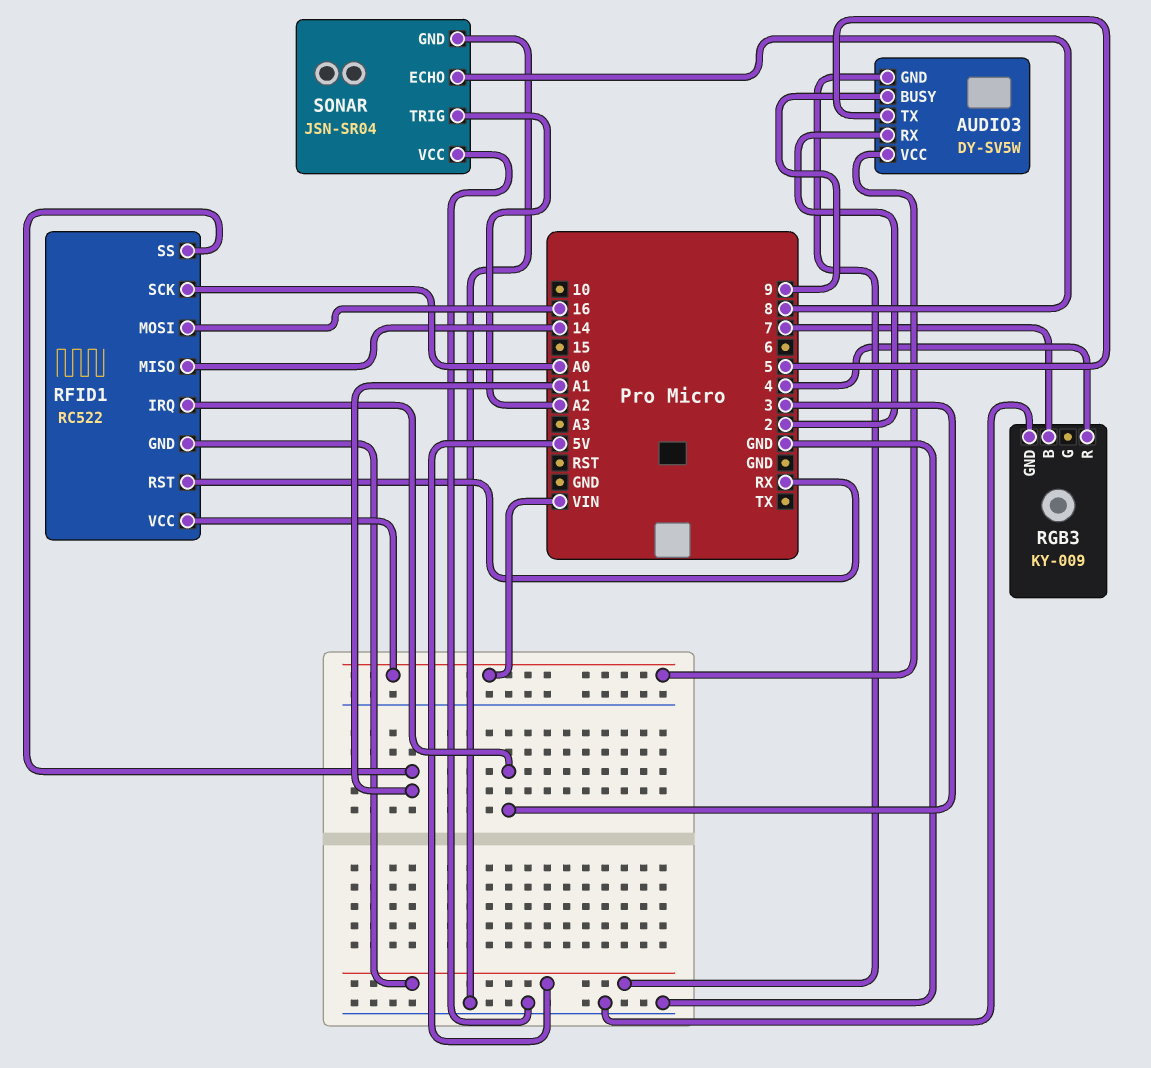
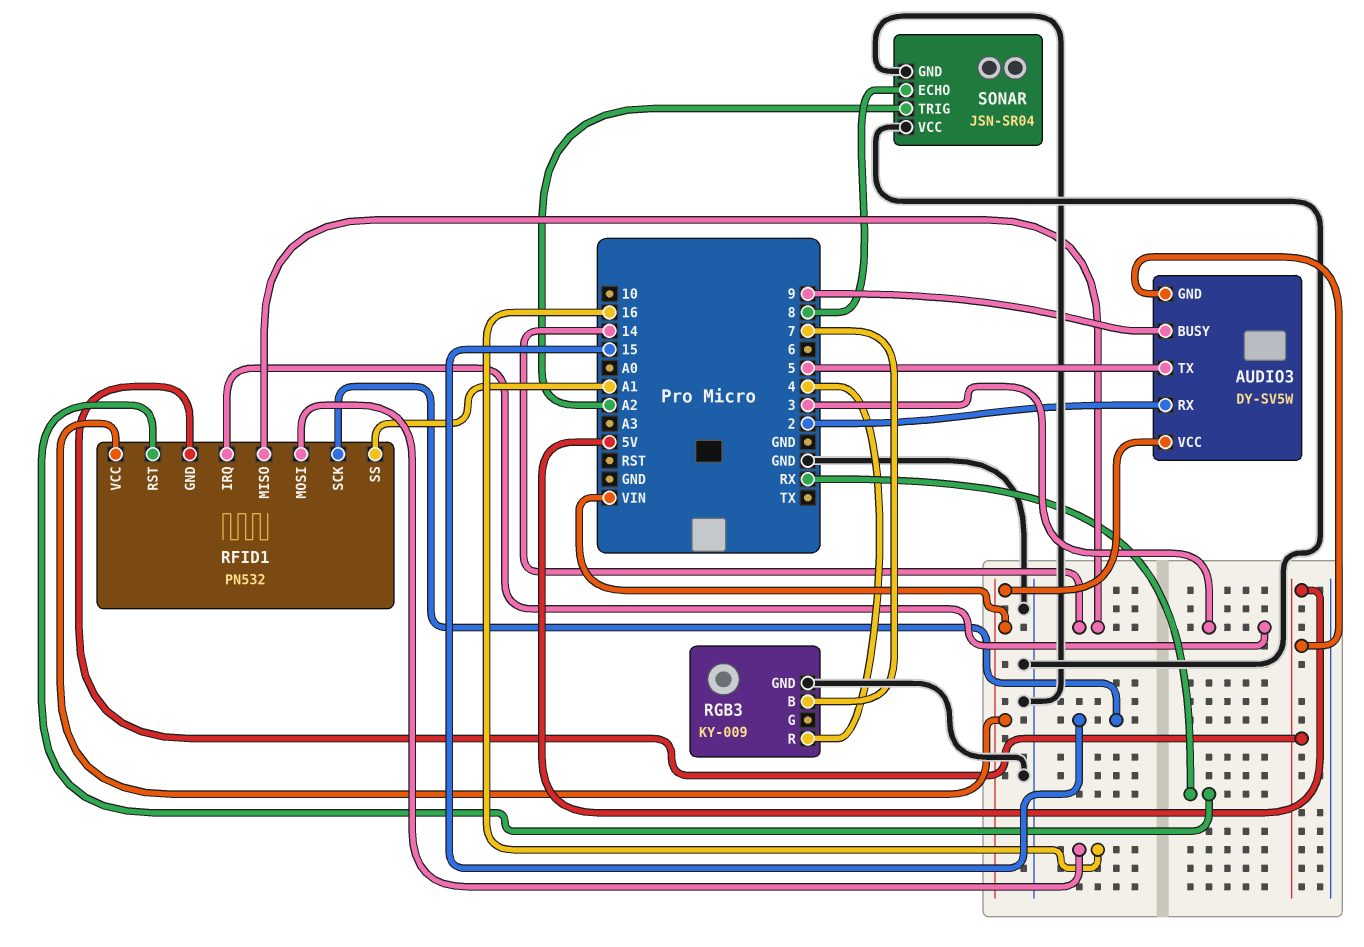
RFID1: RC522 -> PN532
RFID1 pin SCK: A0 -> 15

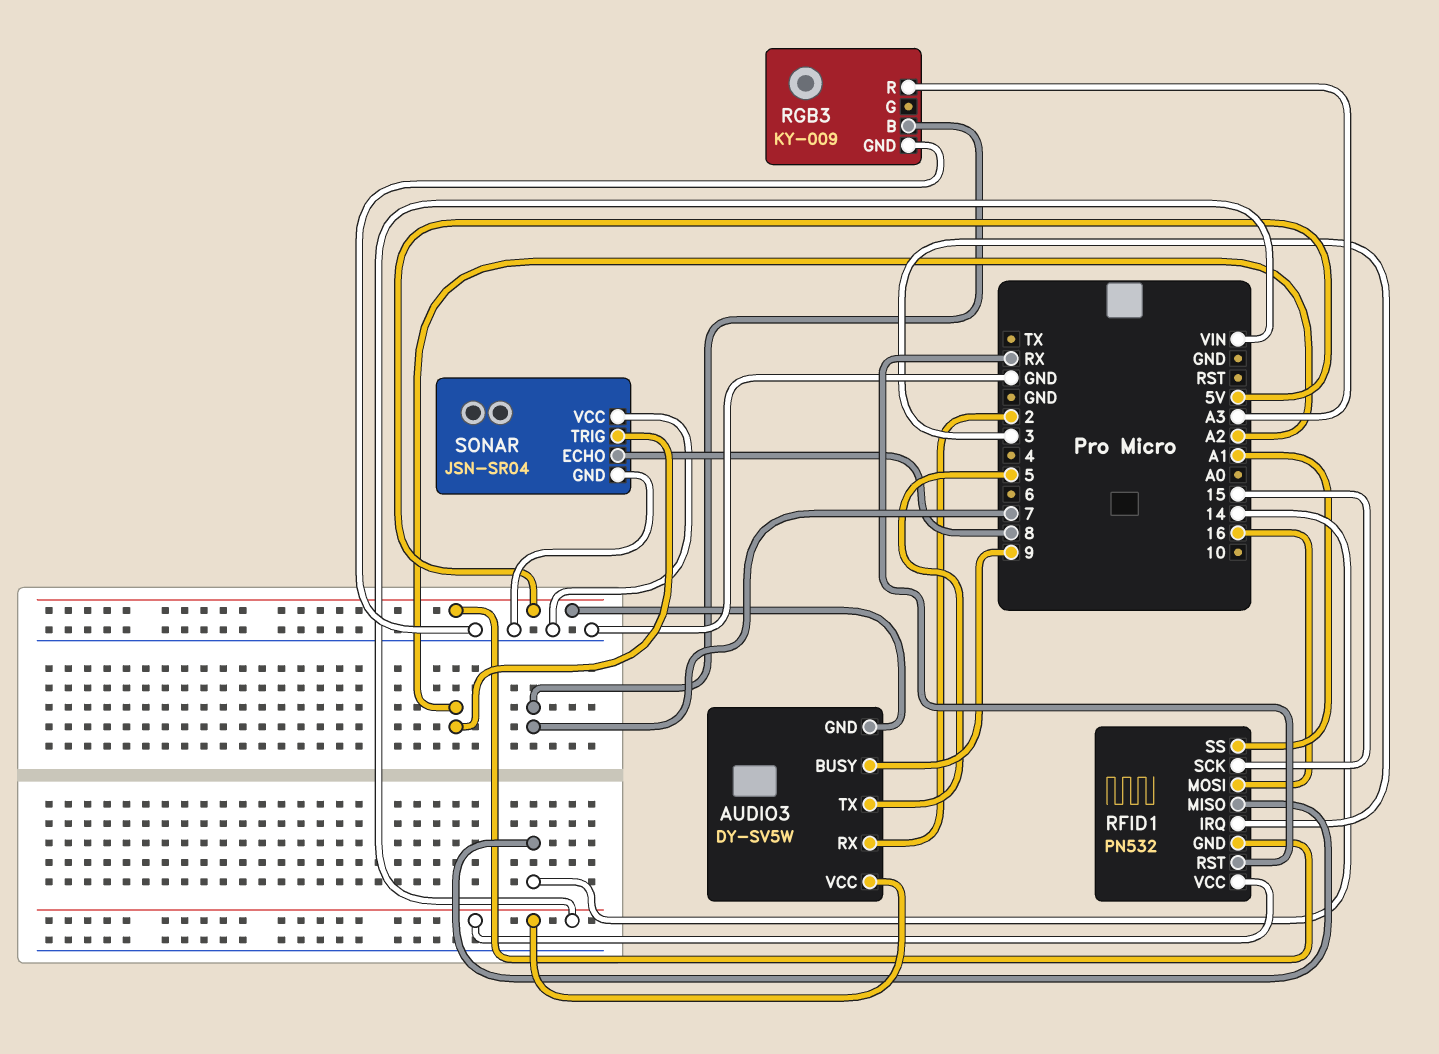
RGB3 pin R: 4 -> A3

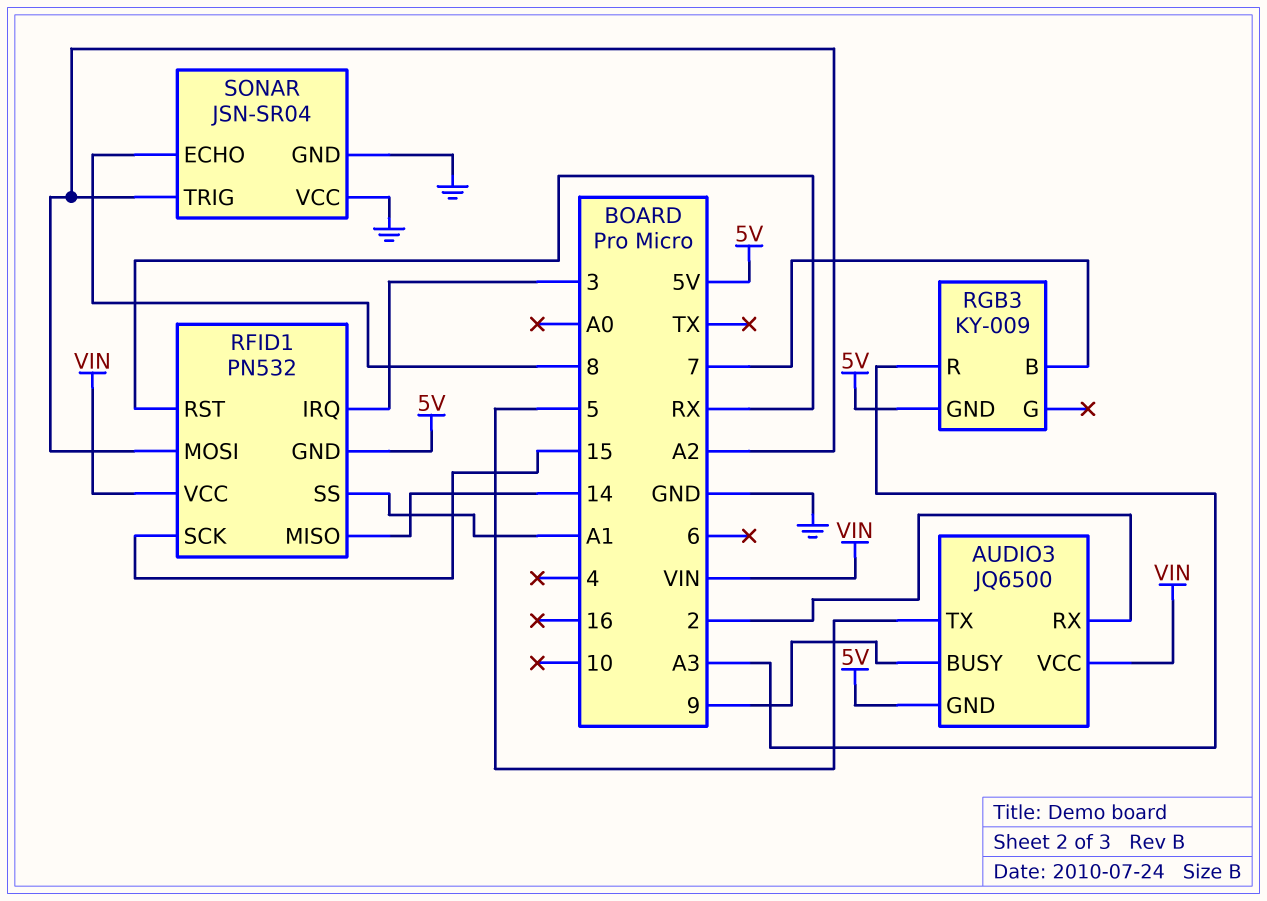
AUDIO3: DY-SV5W -> JQ6500
RFID1 pin MOSI: 16 -> A2
RGB3 pin GND: GND -> 5V

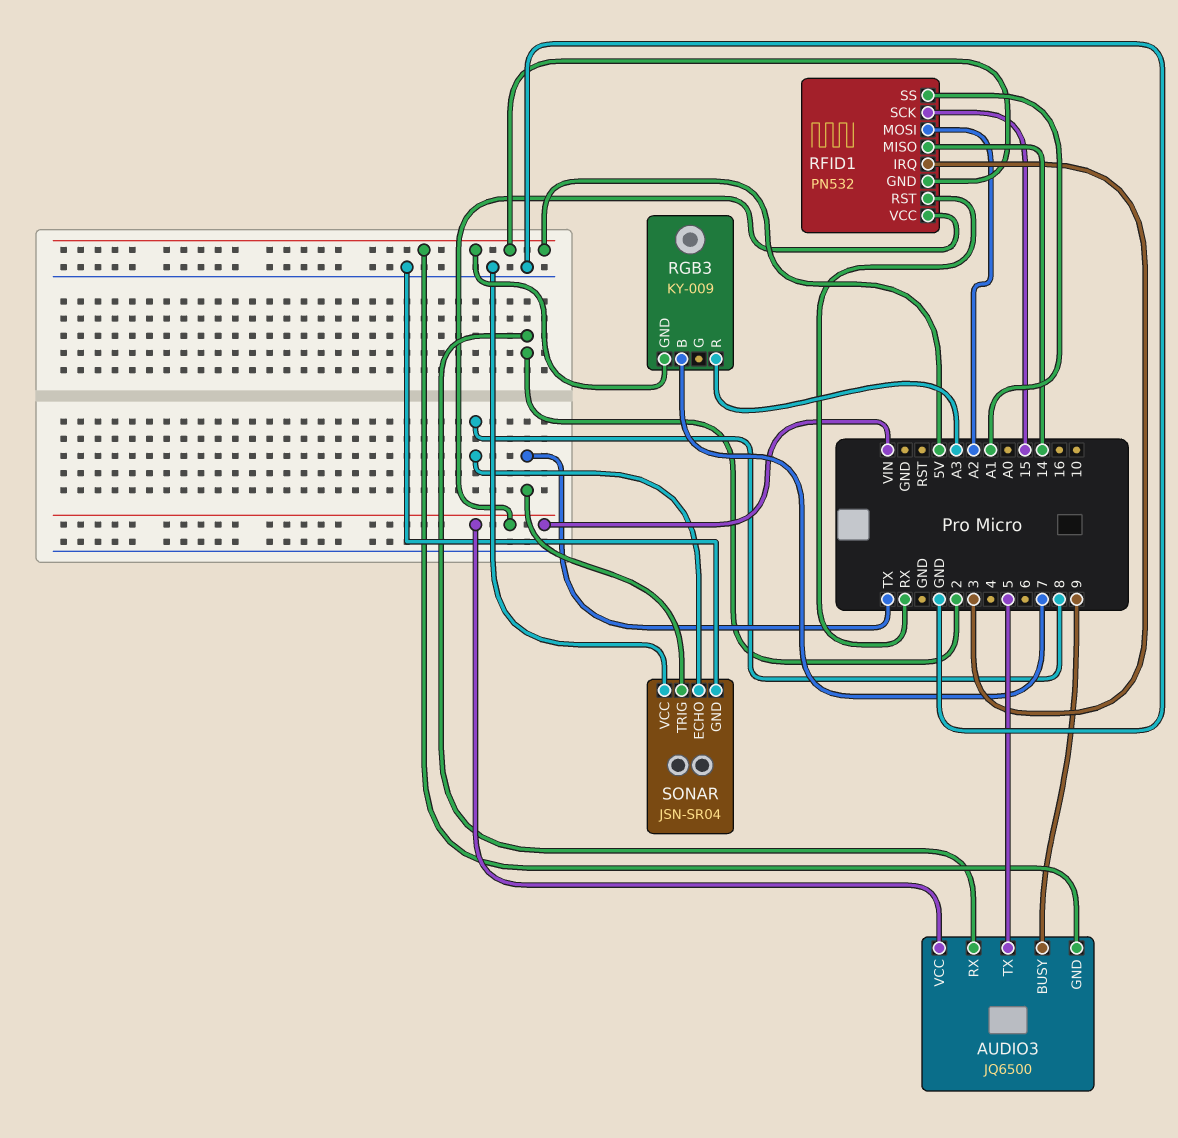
SONAR pin TRIG: A2 -> TX

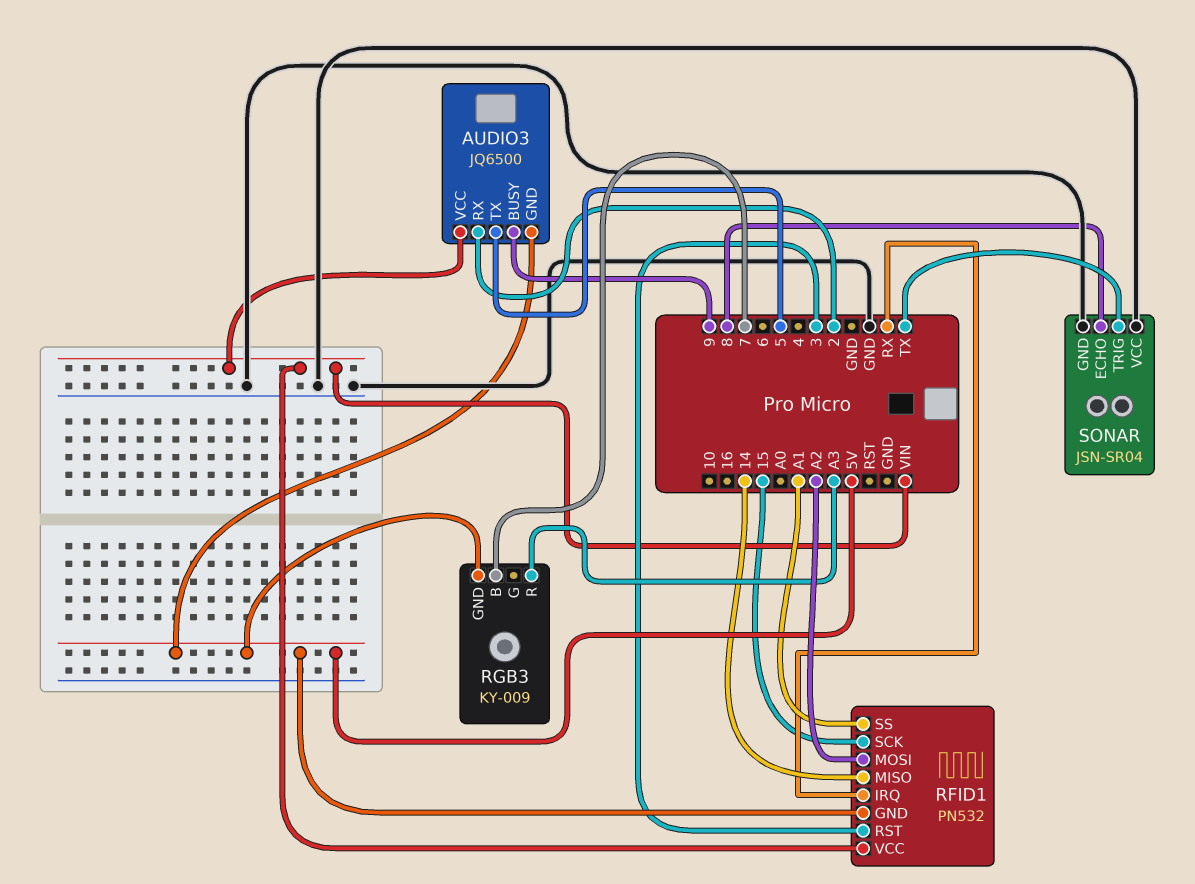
RFID1 pin IRQ: 3 -> RX
RFID1 pin RST: RX -> 3

